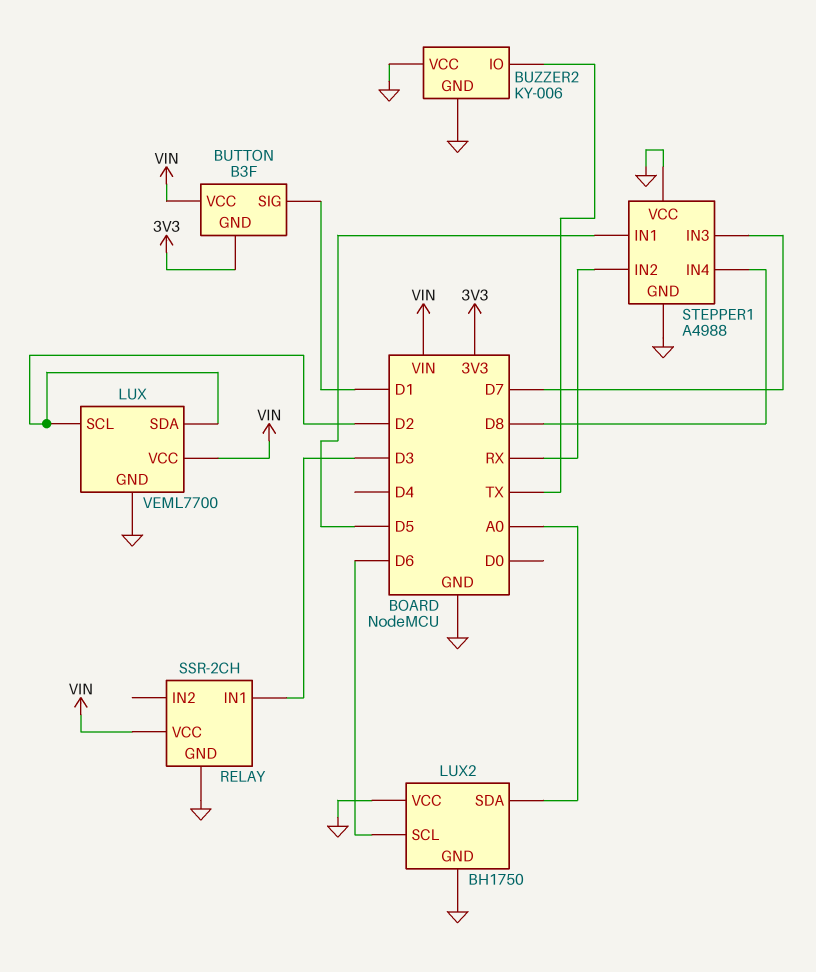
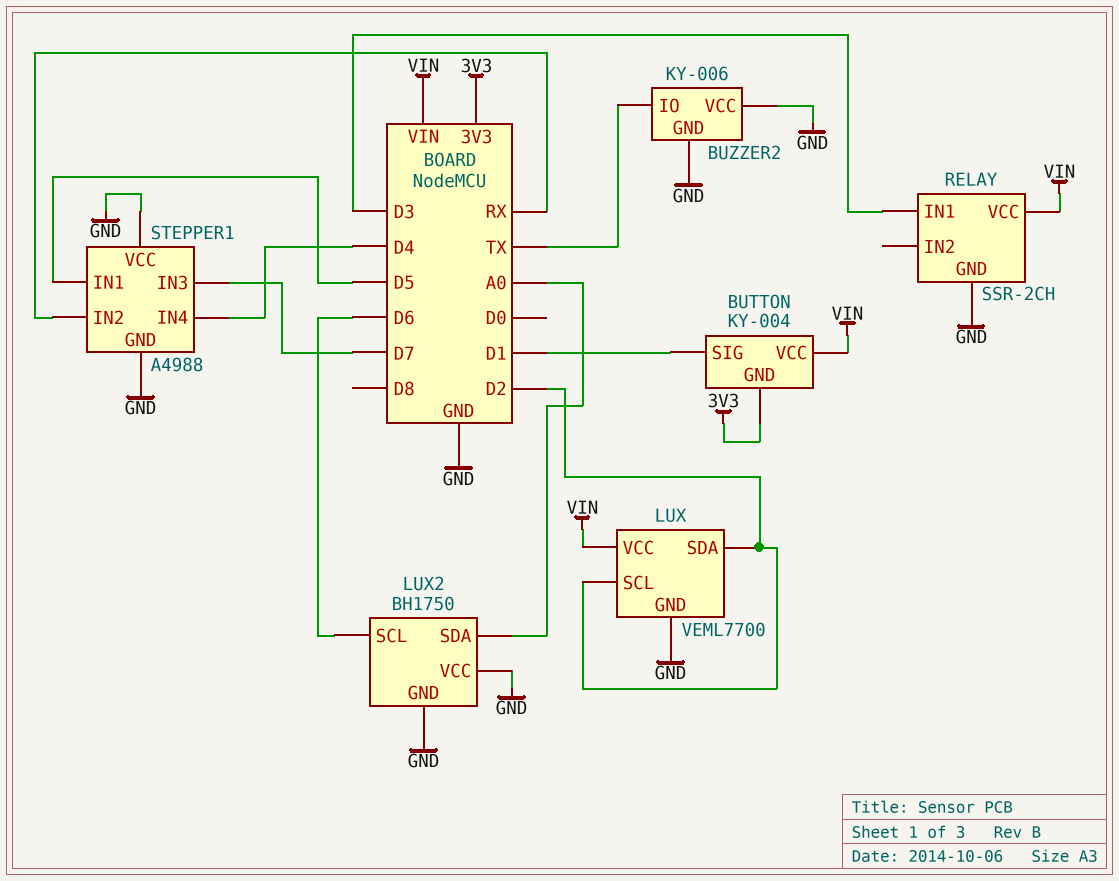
BUTTON: B3F -> KY-004
STEPPER1 pin IN4: D8 -> D4

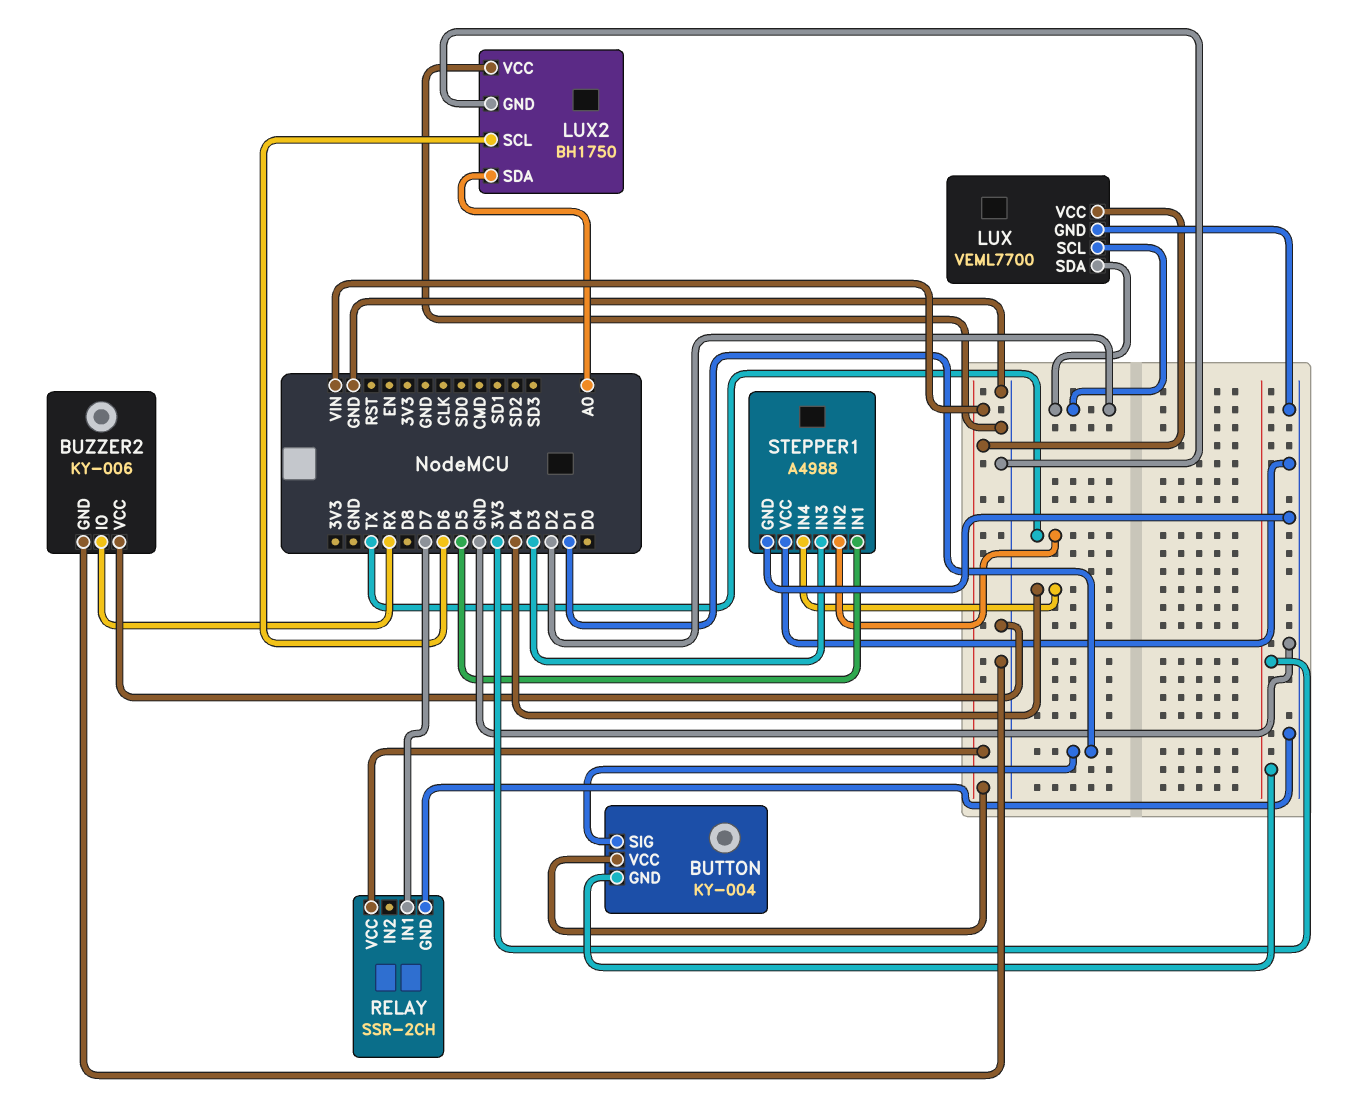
BUZZER2 pin IO: TX -> RX
RELAY pin IN1: D3 -> D7
STEPPER1 pin IN2: RX -> TX
STEPPER1 pin IN3: D7 -> D3

